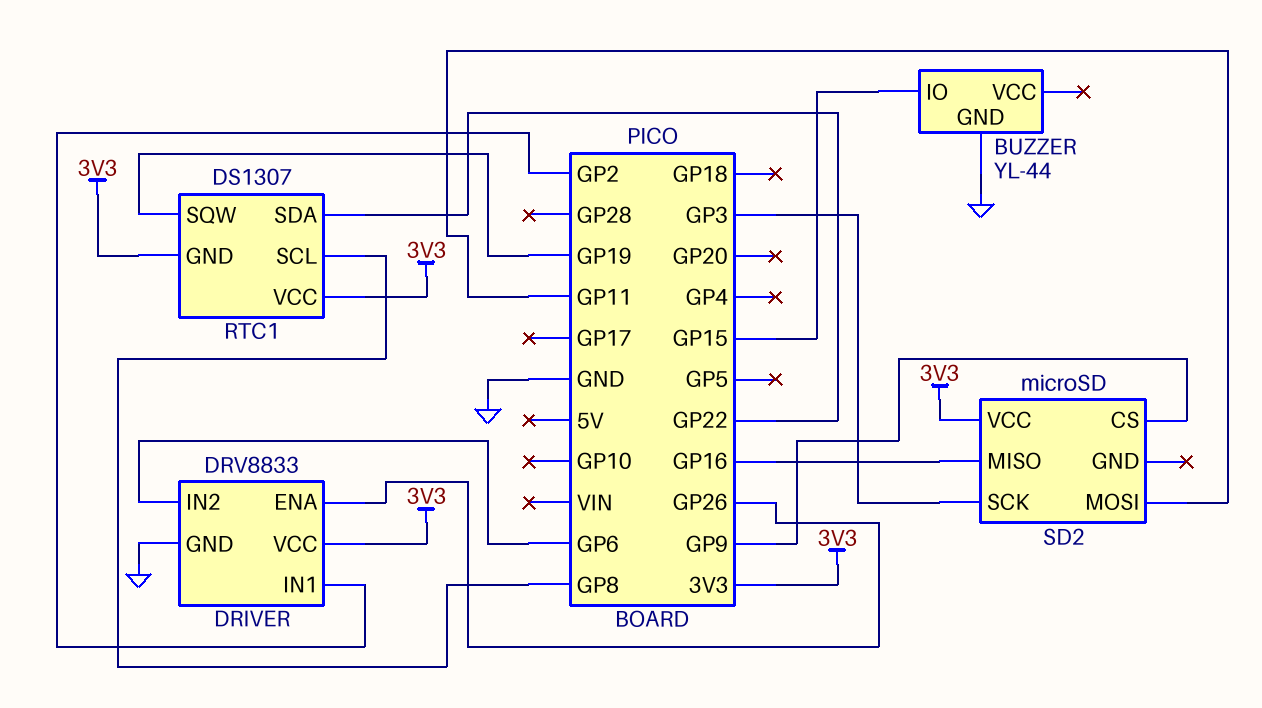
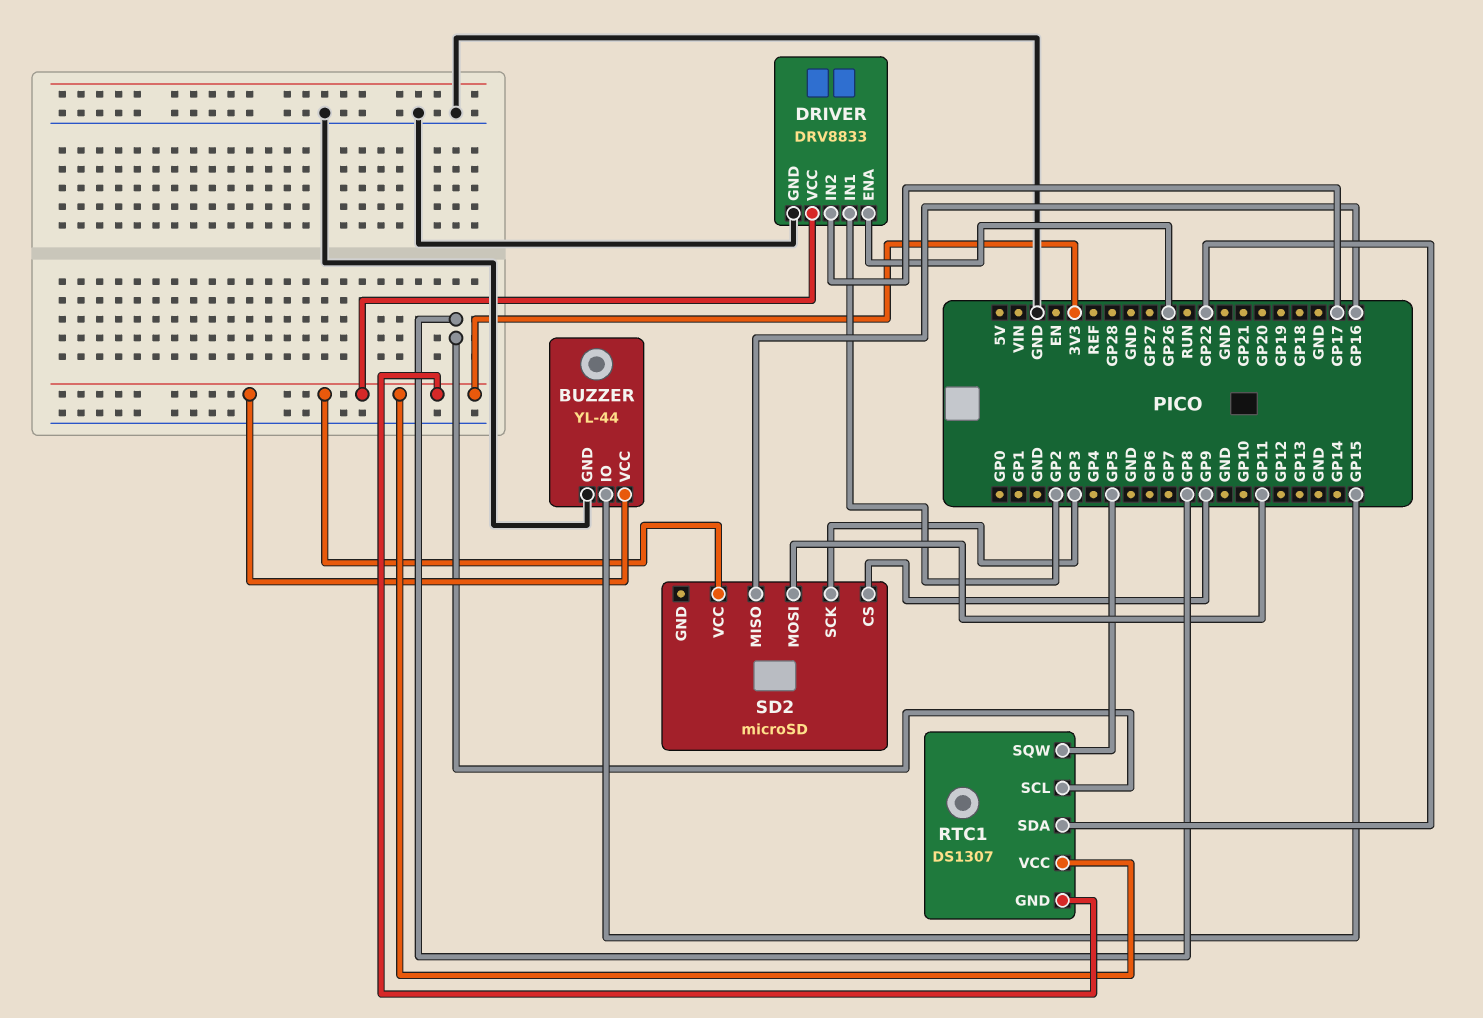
BUZZER pin VCC: none -> 3V3
DRIVER pin IN2: GP6 -> GP17
RTC1 pin SQW: GP19 -> GP5

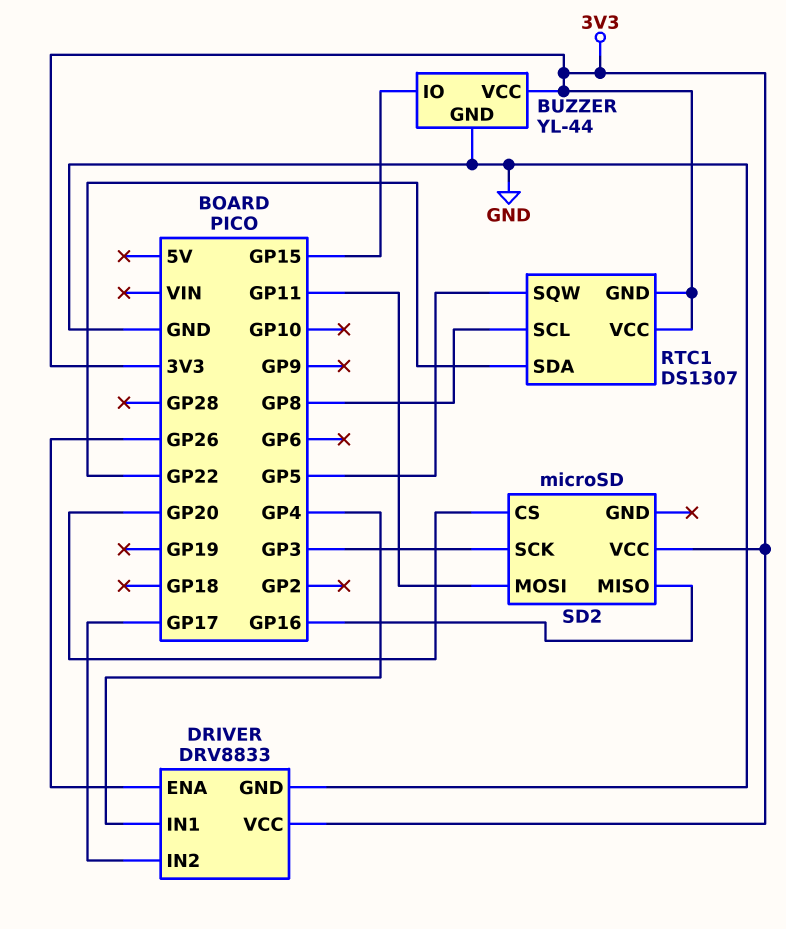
DRIVER pin IN1: GP2 -> GP4
SD2 pin CS: GP9 -> GP20

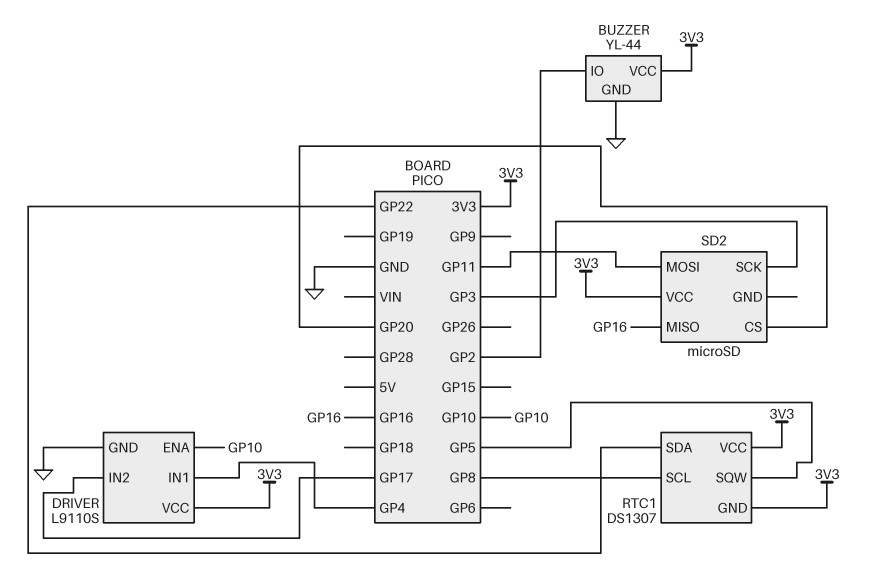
BUZZER pin IO: GP15 -> GP2
DRIVER: DRV8833 -> L9110S
DRIVER pin ENA: GP26 -> GP10

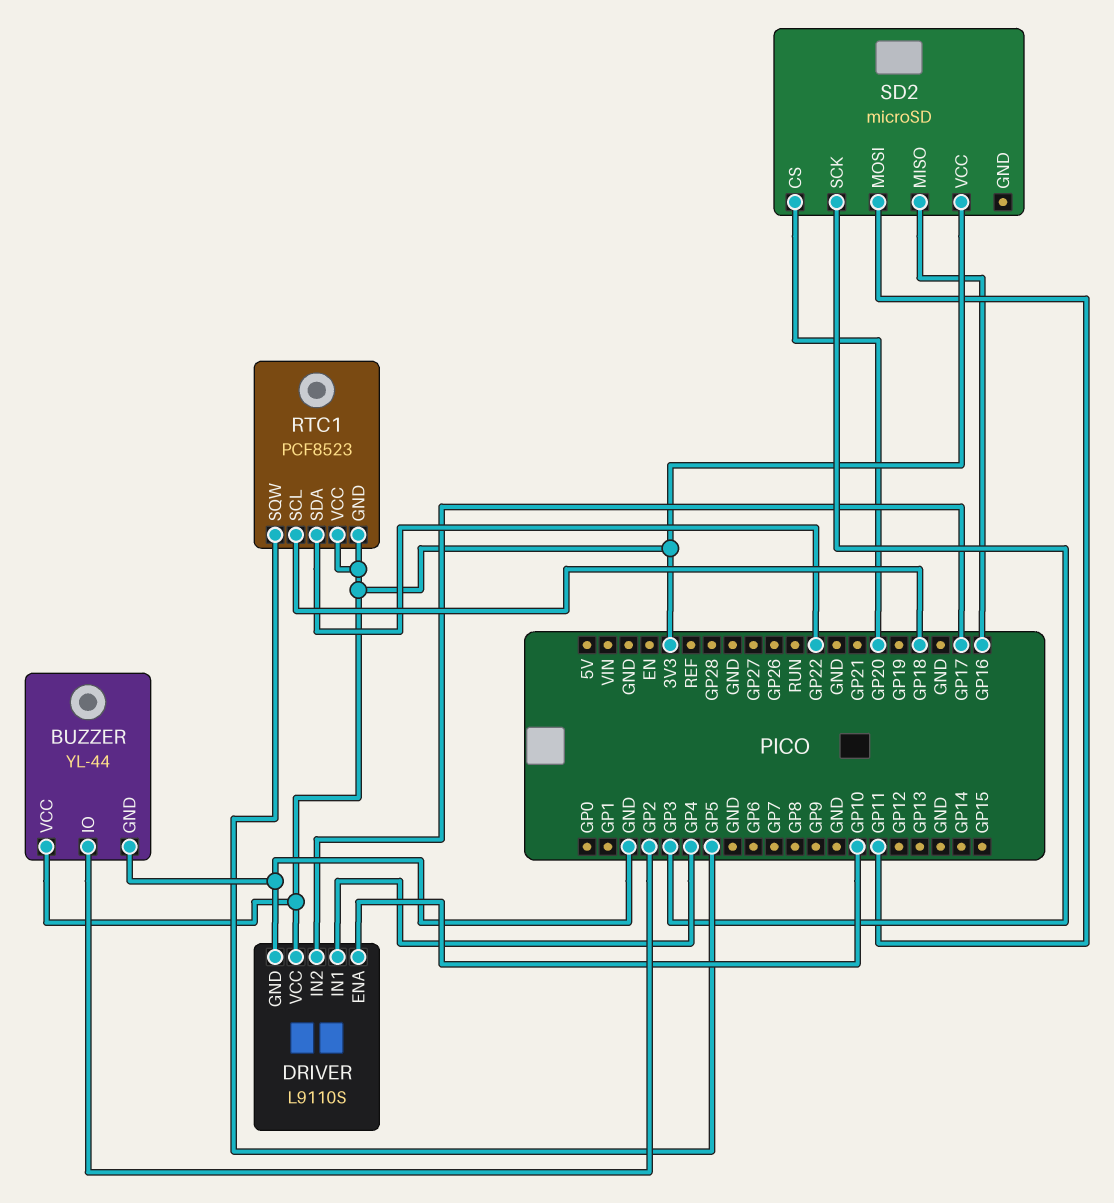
RTC1: DS1307 -> PCF8523
RTC1 pin SCL: GP8 -> GP18

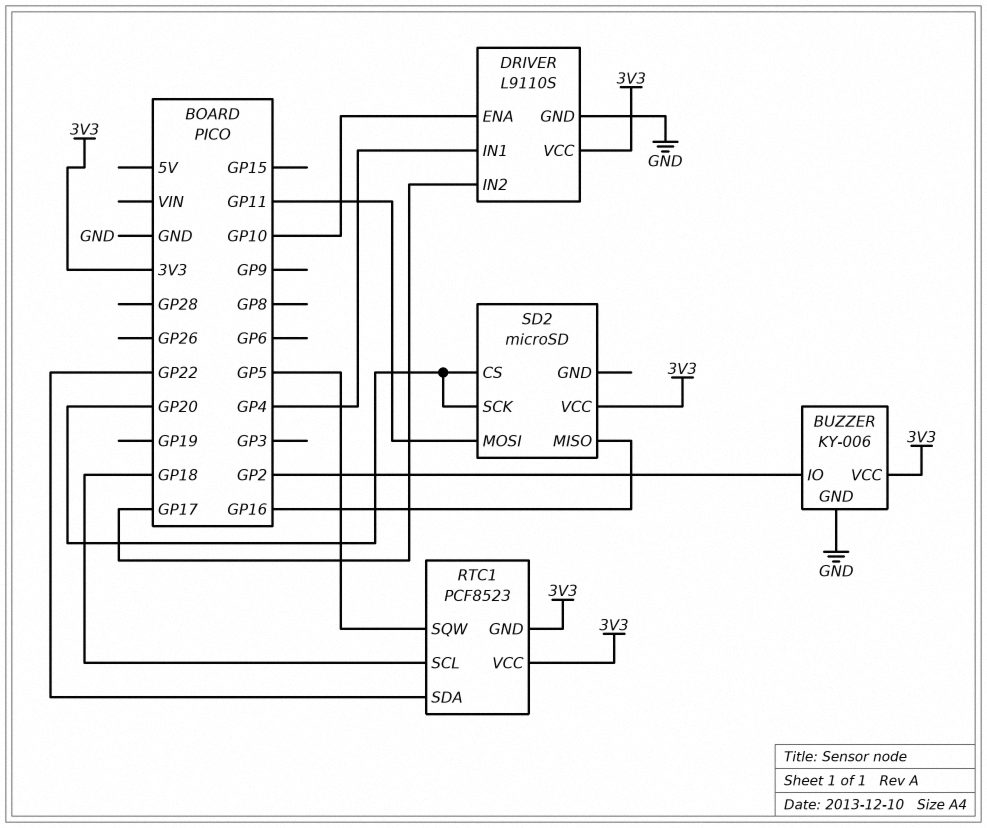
BUZZER: YL-44 -> KY-006
SD2 pin SCK: GP3 -> GP20

